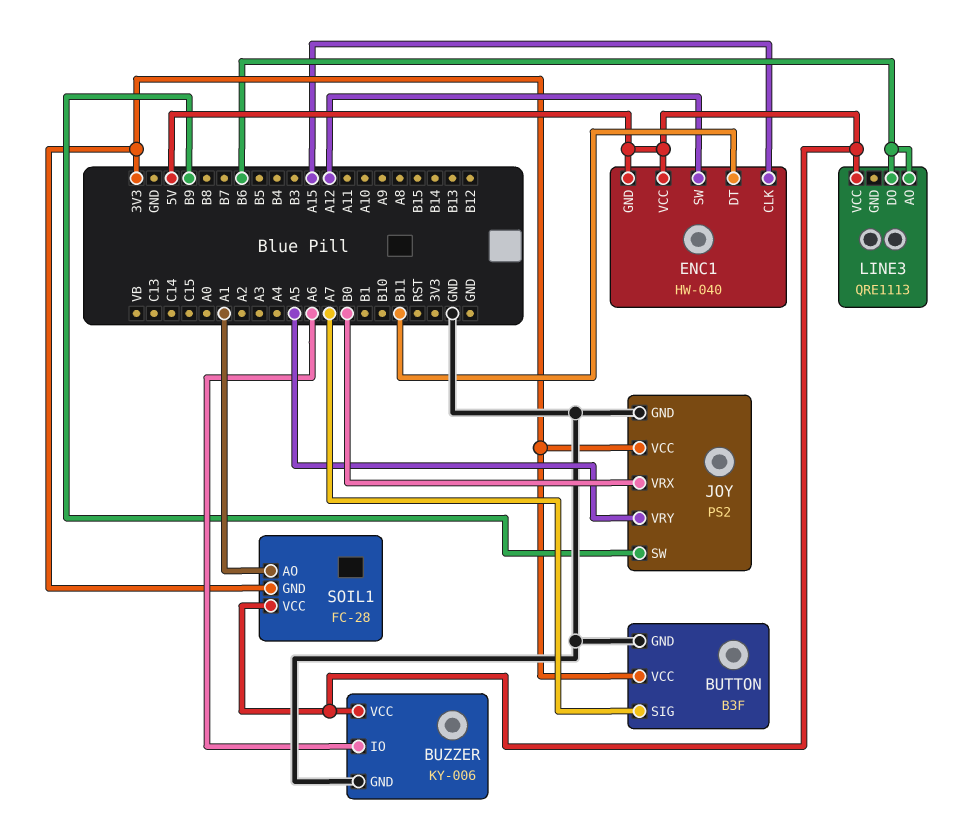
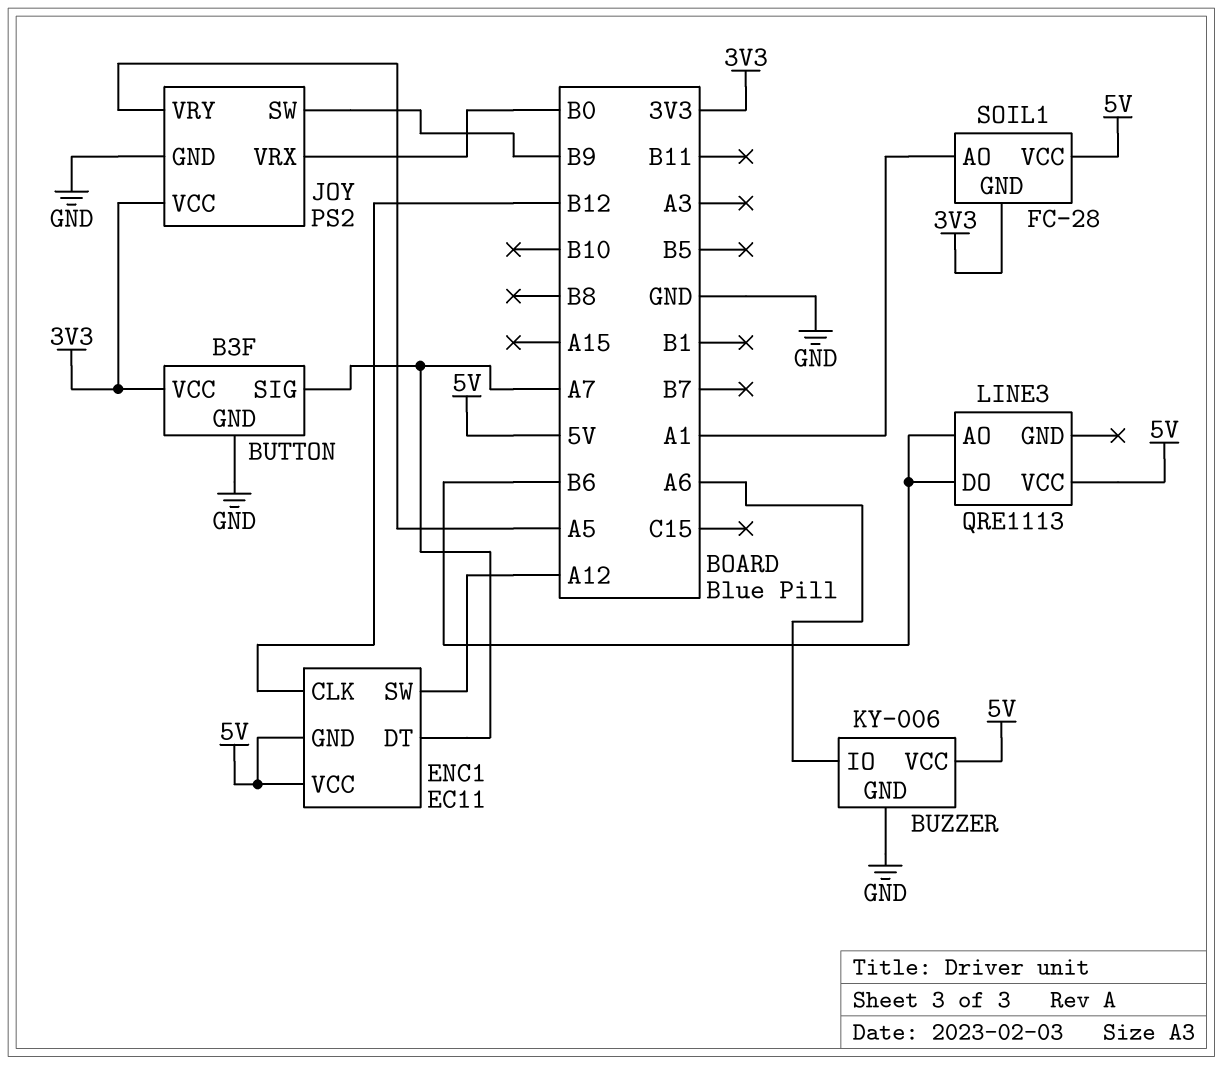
ENC1: HW-040 -> EC11
ENC1 pin CLK: A15 -> B12
ENC1 pin DT: B11 -> A7

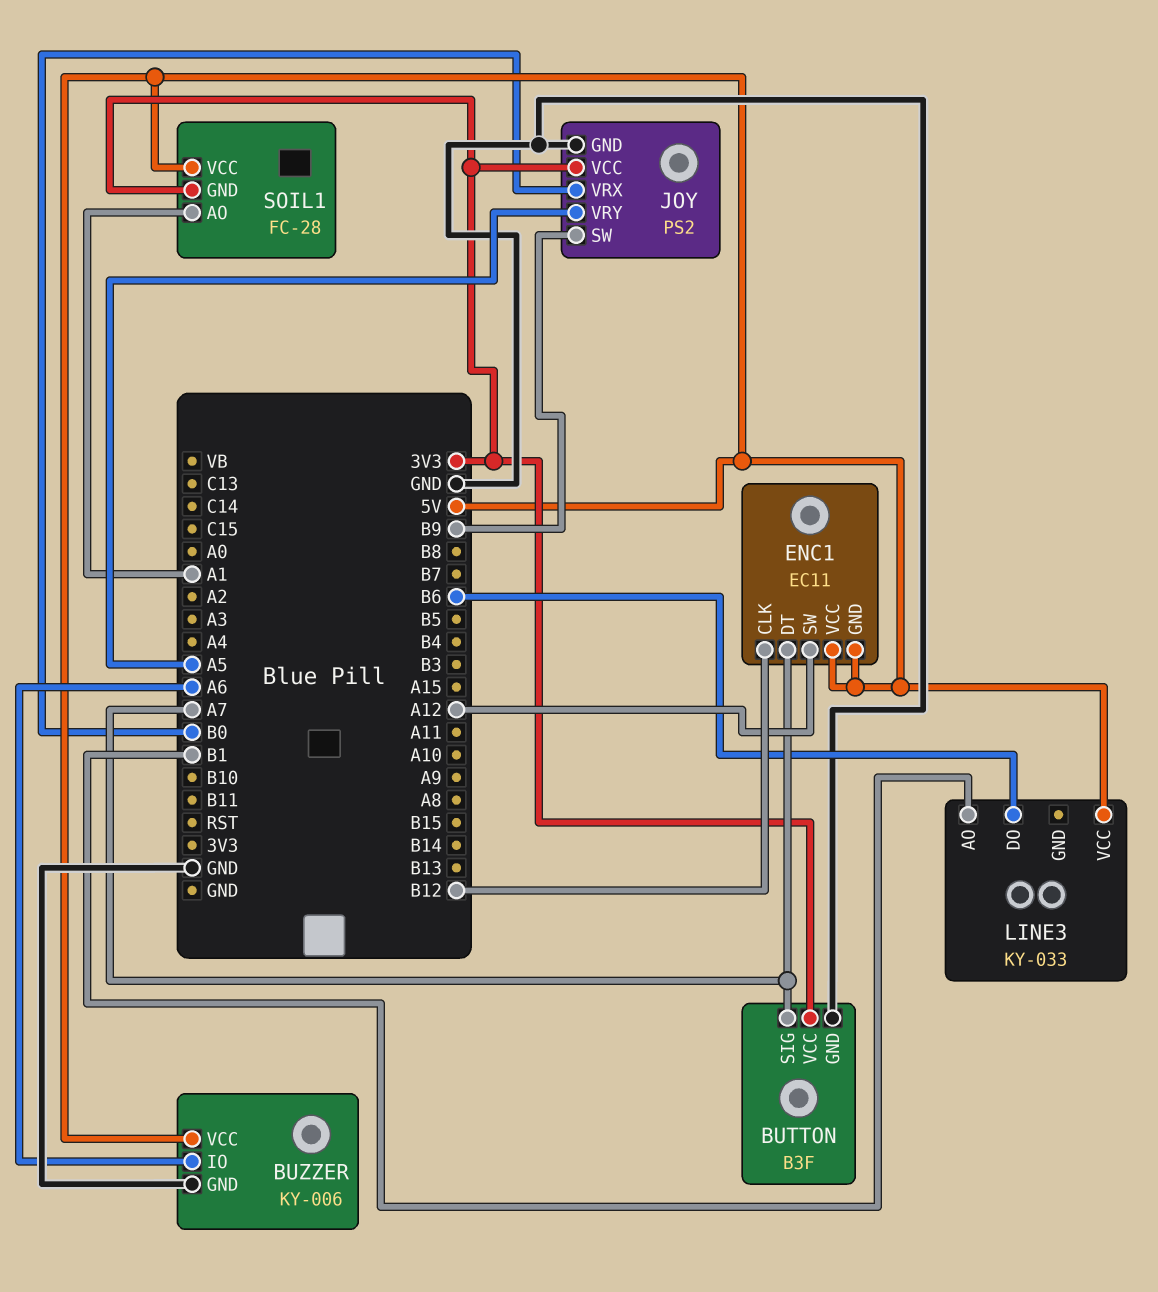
LINE3: QRE1113 -> KY-033
LINE3 pin AO: B6 -> B1

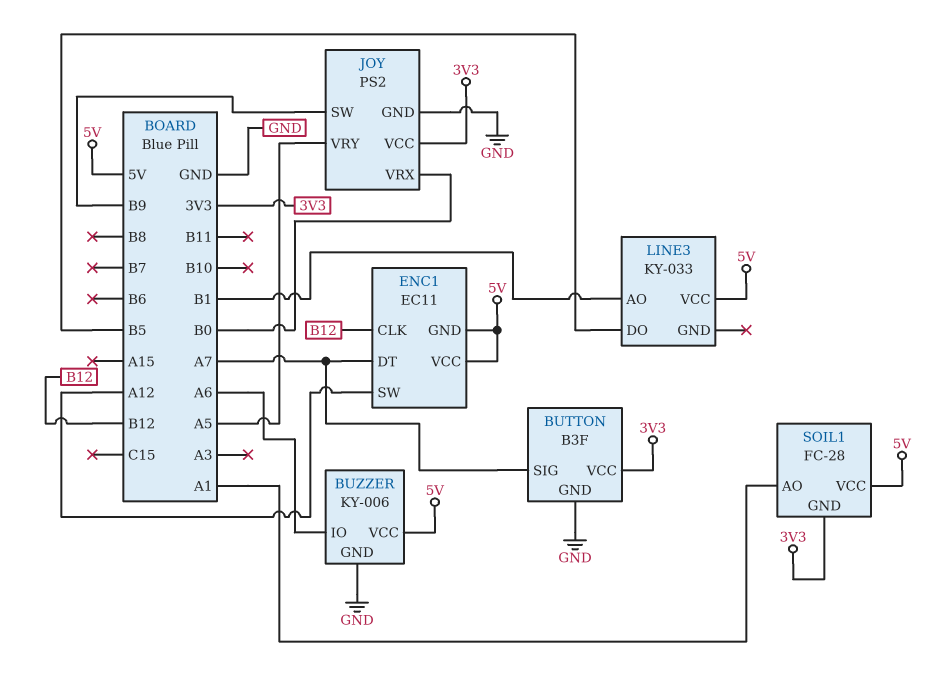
LINE3 pin DO: B6 -> B5

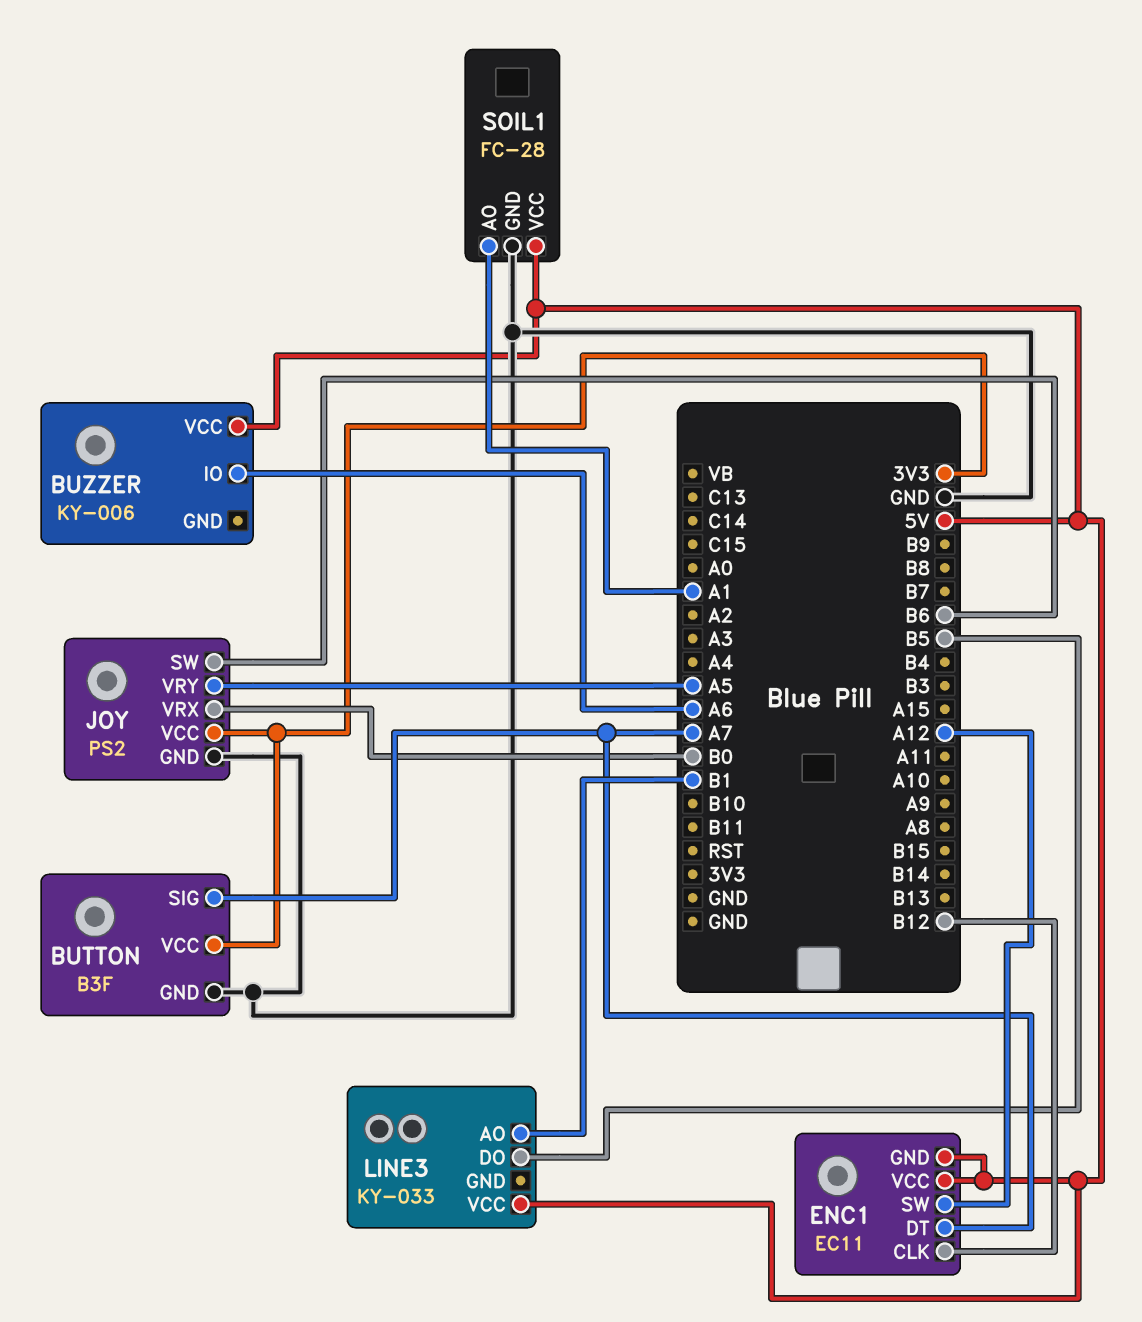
BUZZER pin GND: GND -> none
JOY pin SW: B9 -> B6
SOIL1 pin GND: 3V3 -> GND

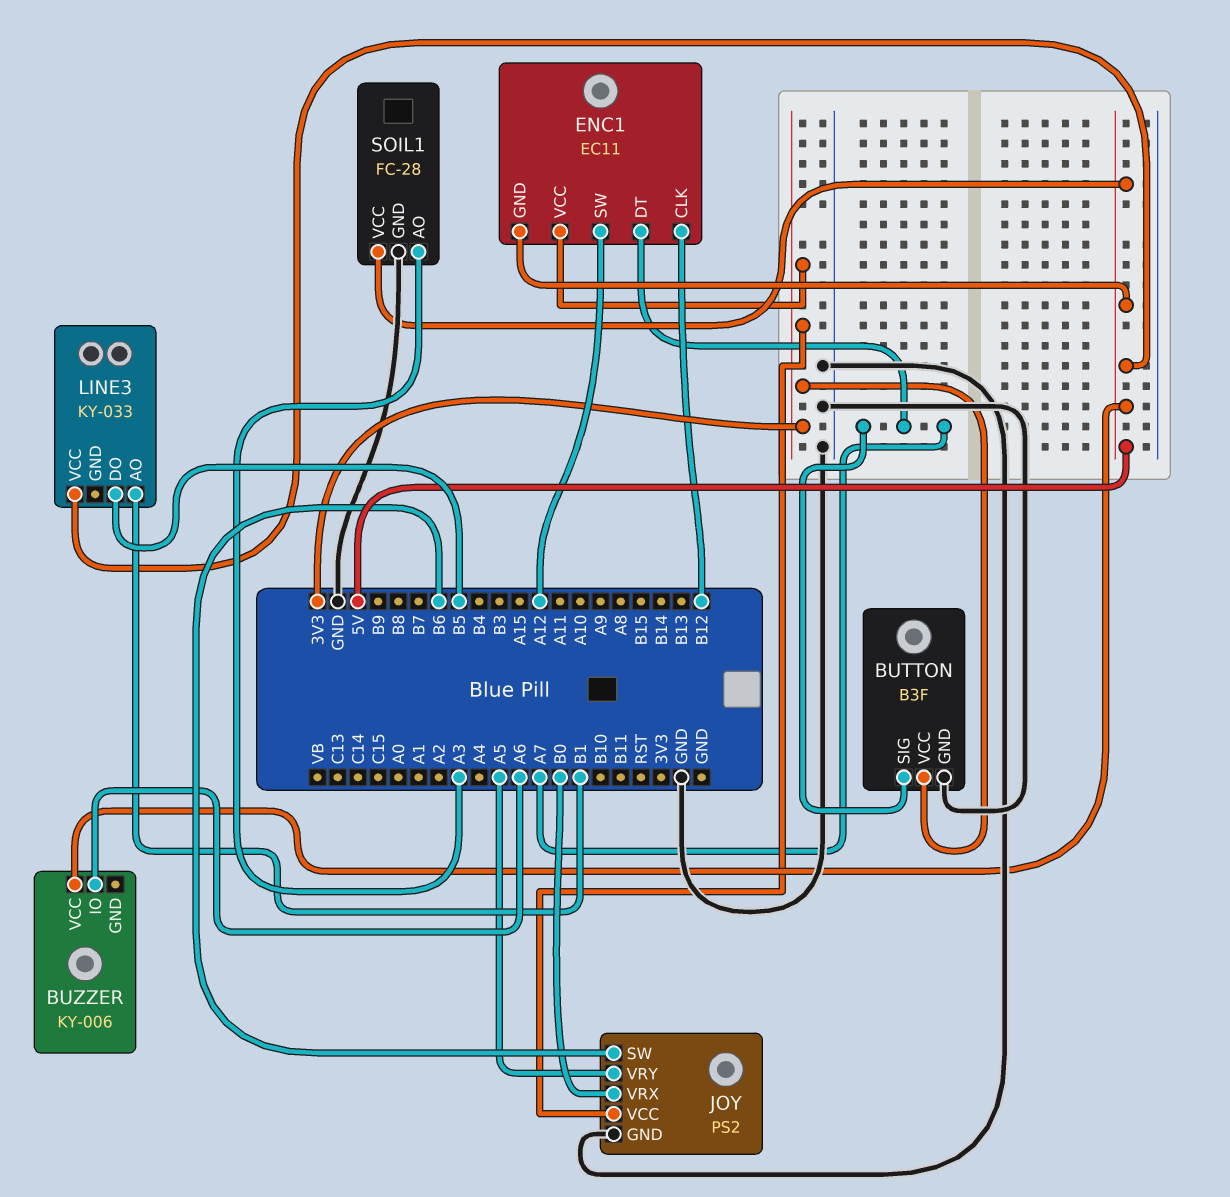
ENC1 pin VCC: 5V -> 3V3
SOIL1 pin AO: A1 -> A3

